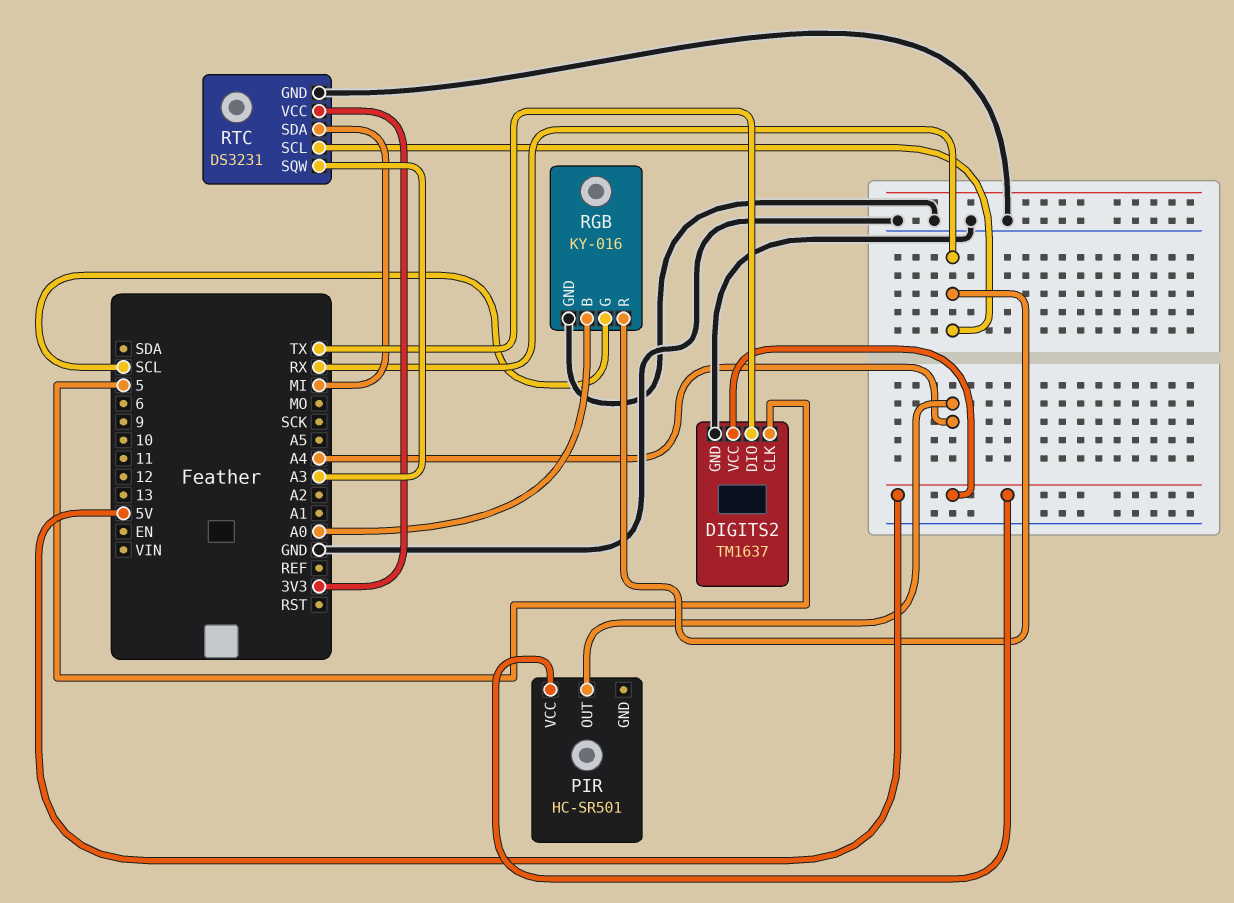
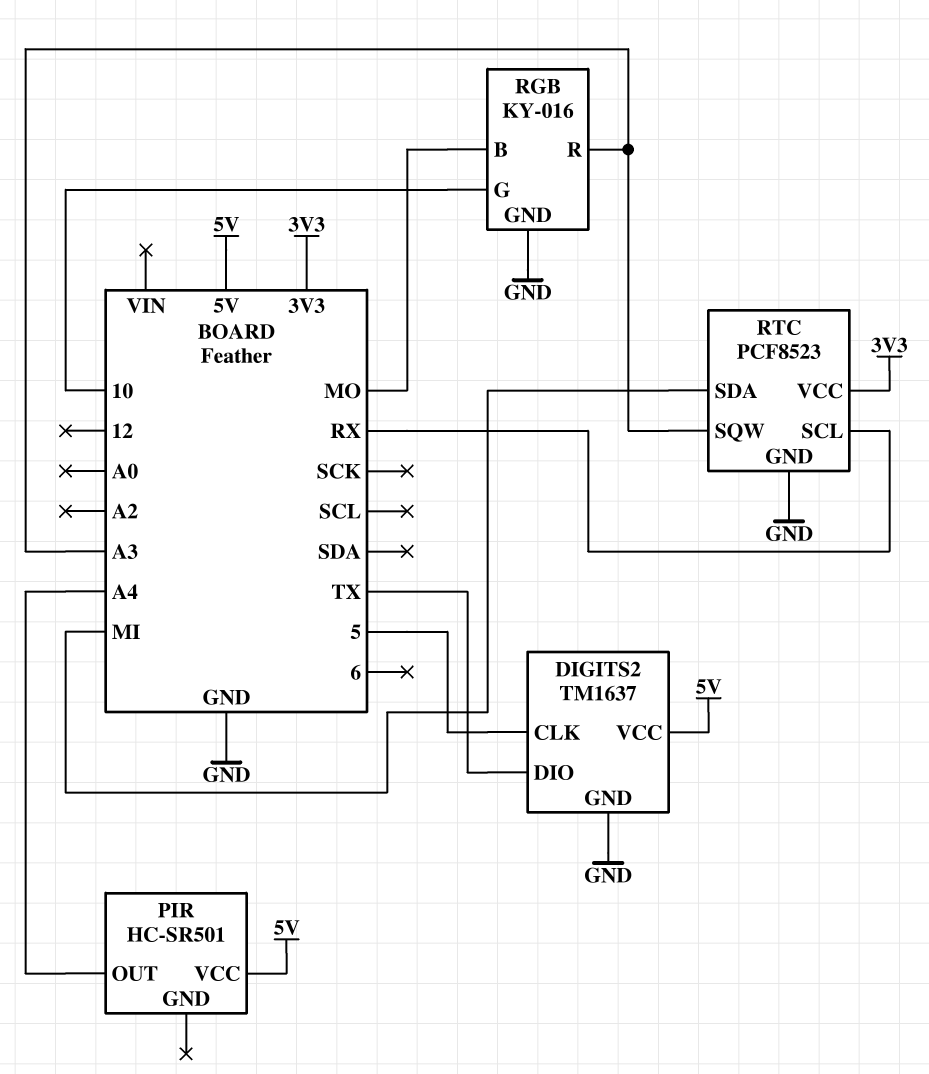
RGB pin B: A0 -> MO
RGB pin G: SCL -> 10
RGB pin R: RX -> A3
RTC: DS3231 -> PCF8523

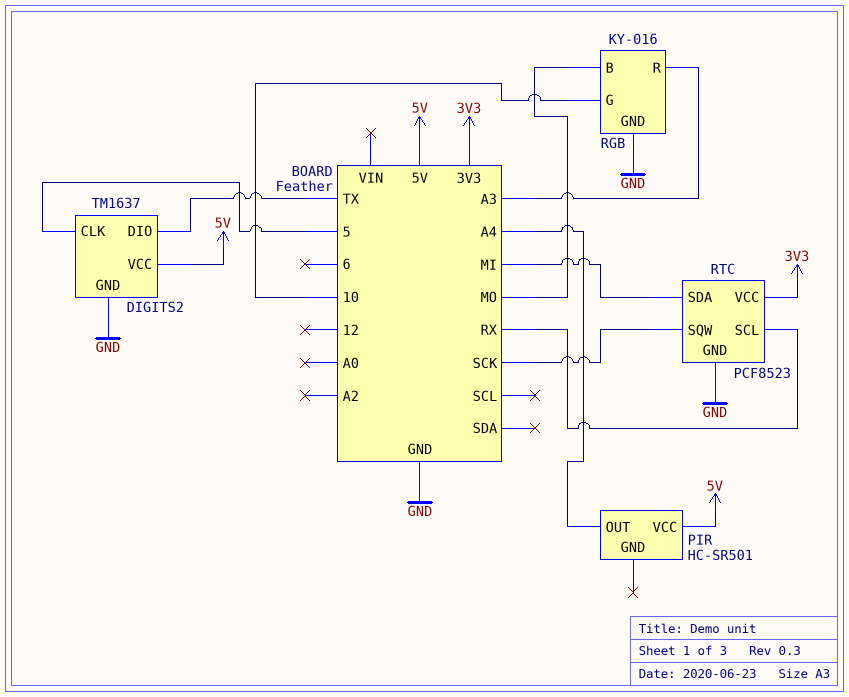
RTC pin SQW: A3 -> SCK

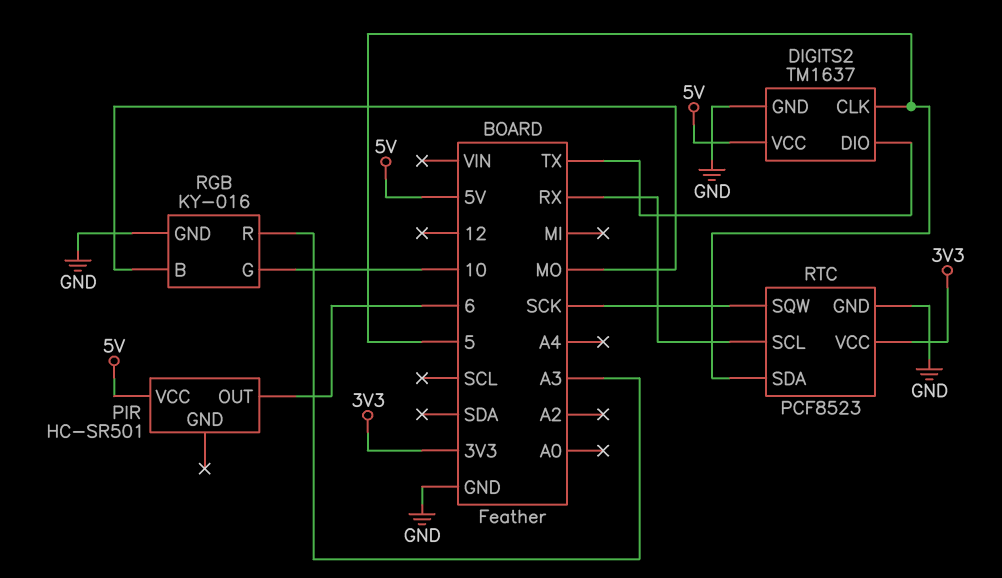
PIR pin OUT: A4 -> 6
RTC pin SDA: MI -> 5

